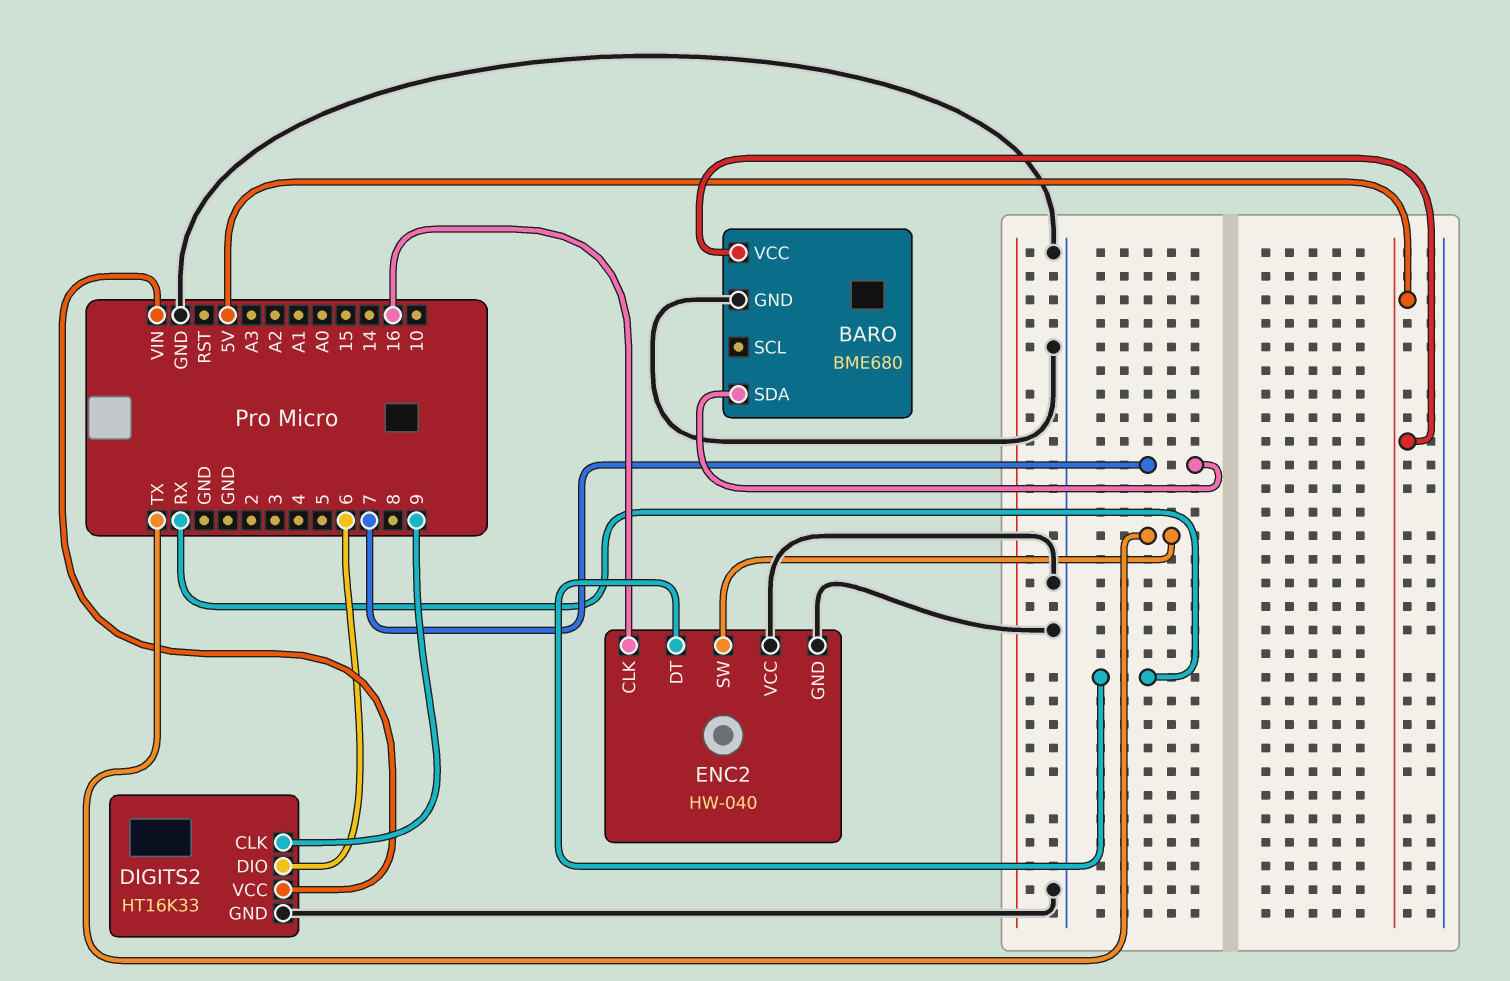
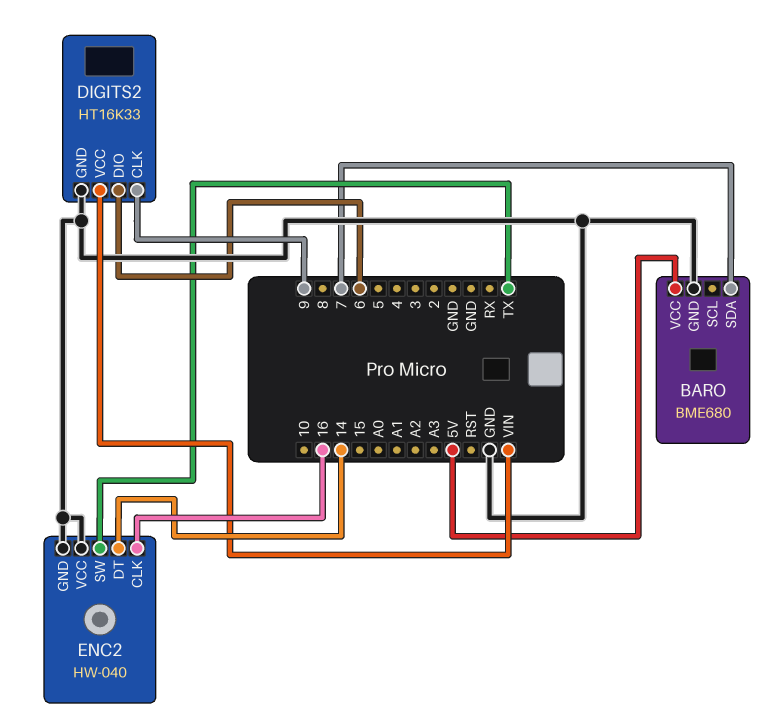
ENC2 pin DT: RX -> 14

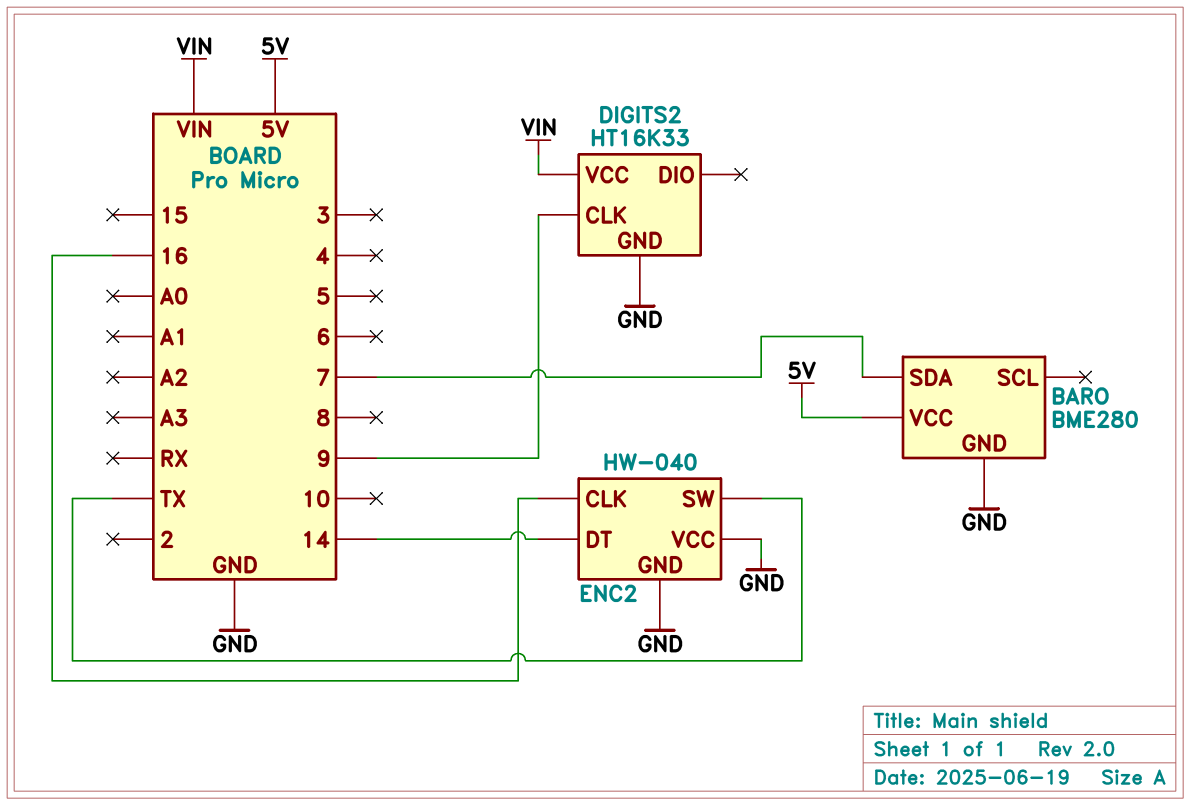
BARO: BME680 -> BME280
DIGITS2 pin DIO: 6 -> none

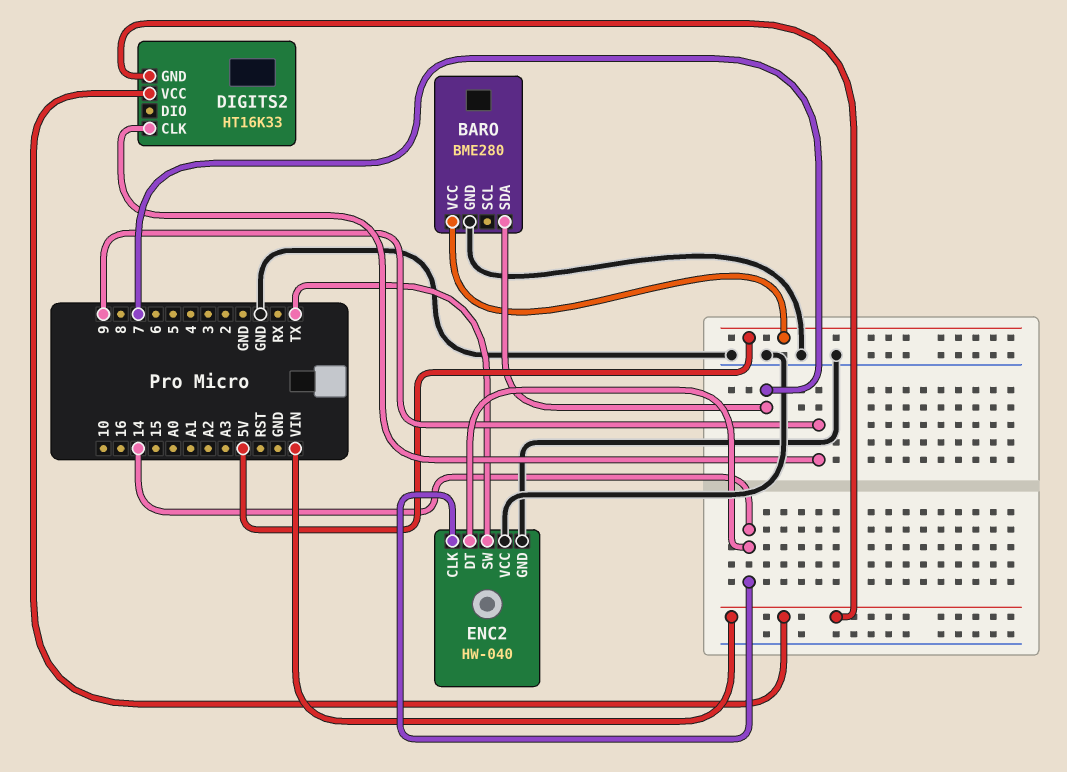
DIGITS2 pin GND: GND -> VIN
ENC2 pin CLK: 16 -> 14

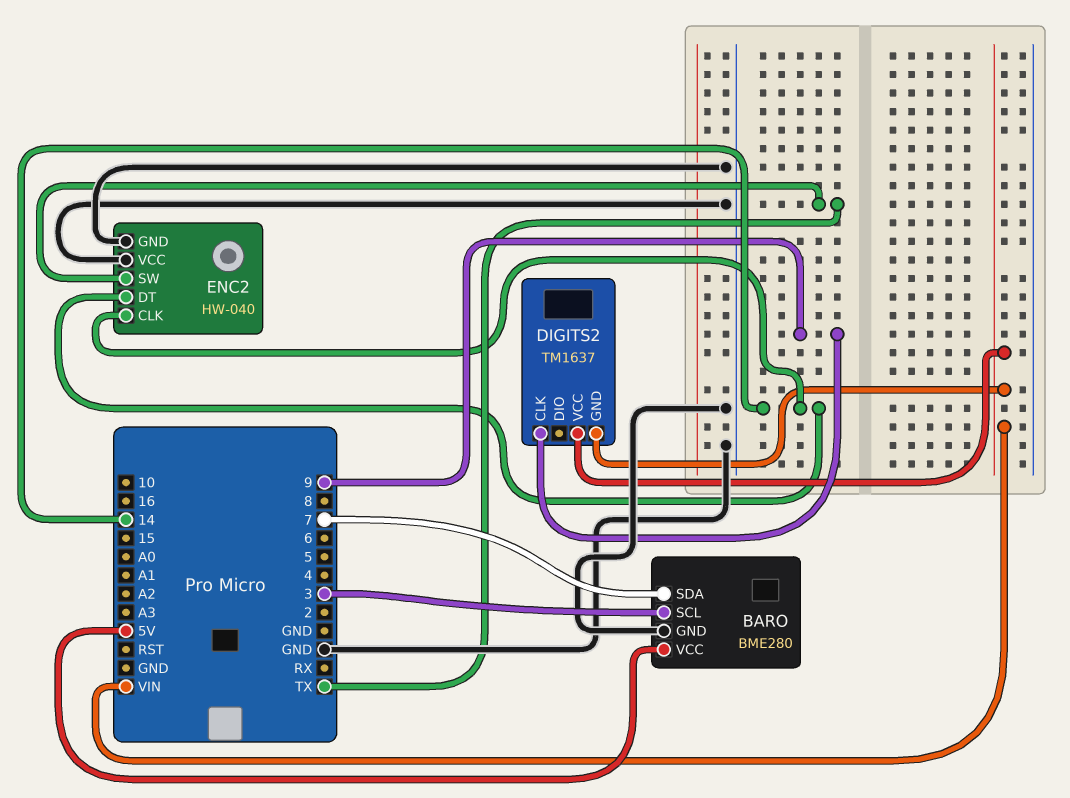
BARO pin SCL: none -> 3
DIGITS2: HT16K33 -> TM1637

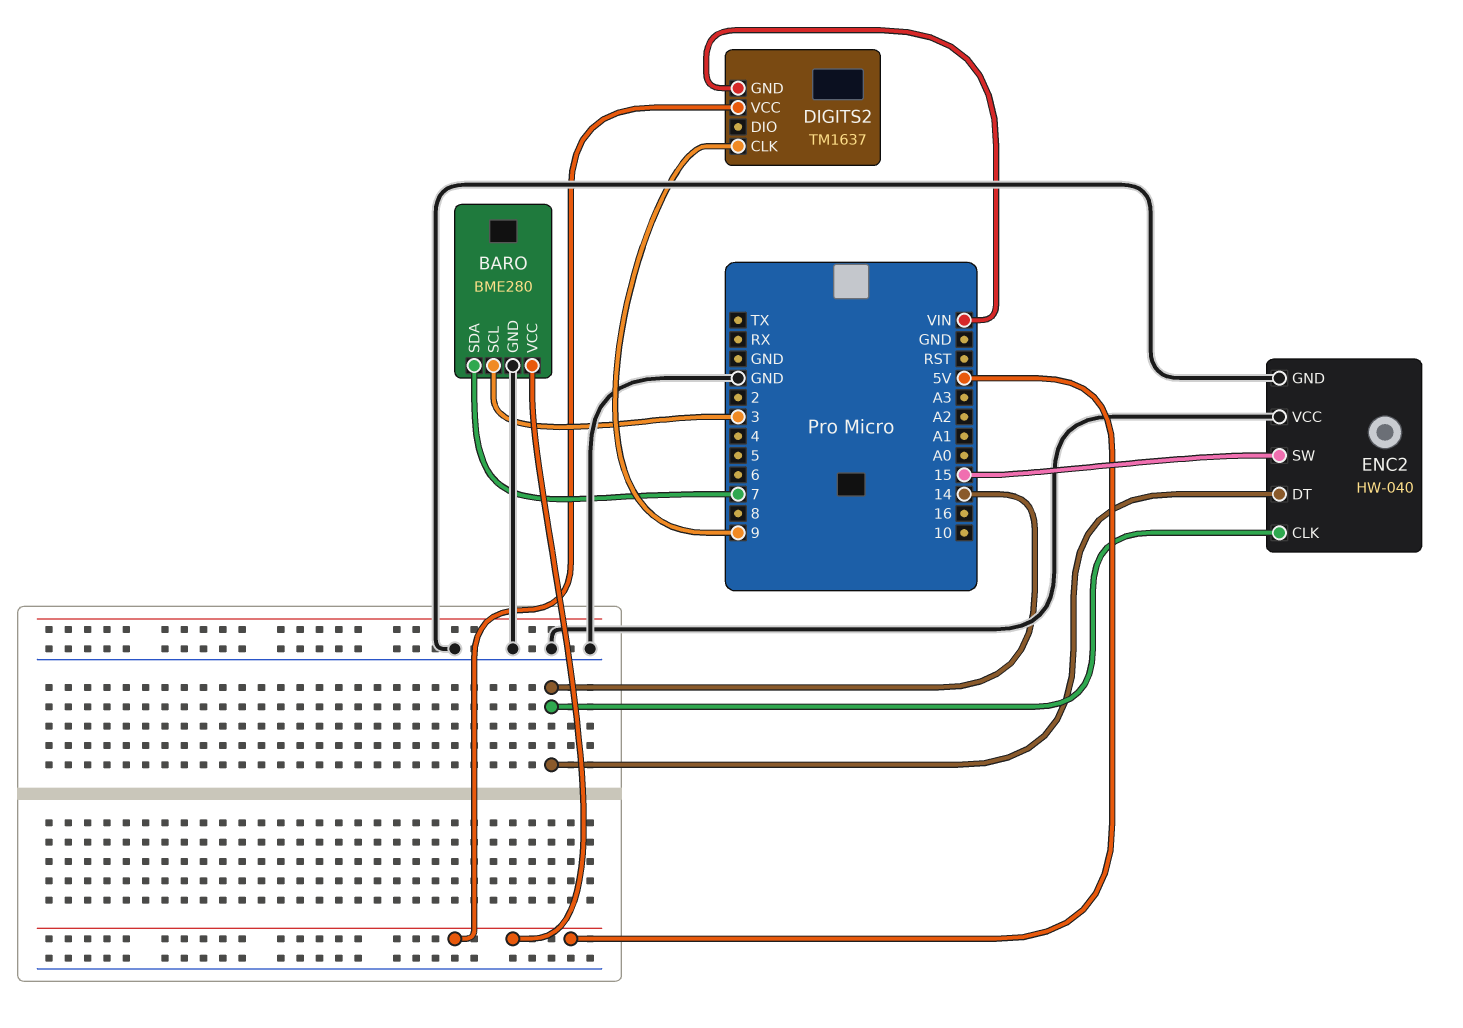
DIGITS2 pin VCC: VIN -> 5V
ENC2 pin SW: TX -> 15

